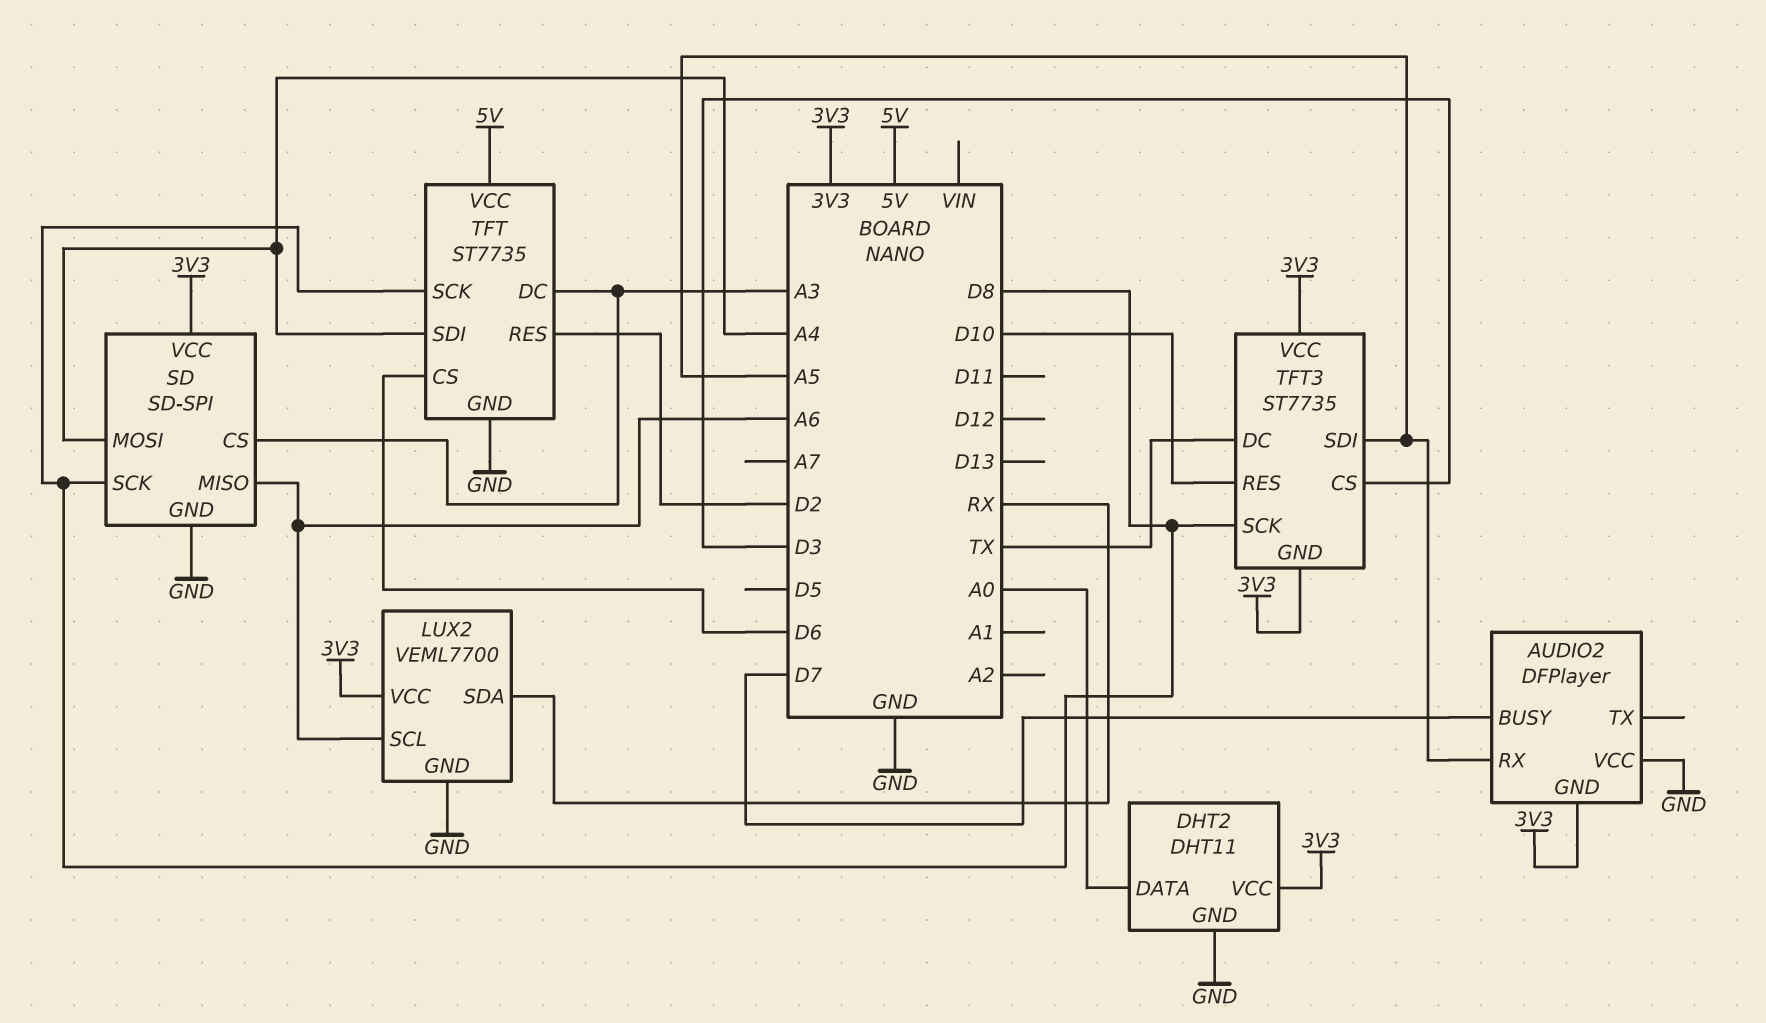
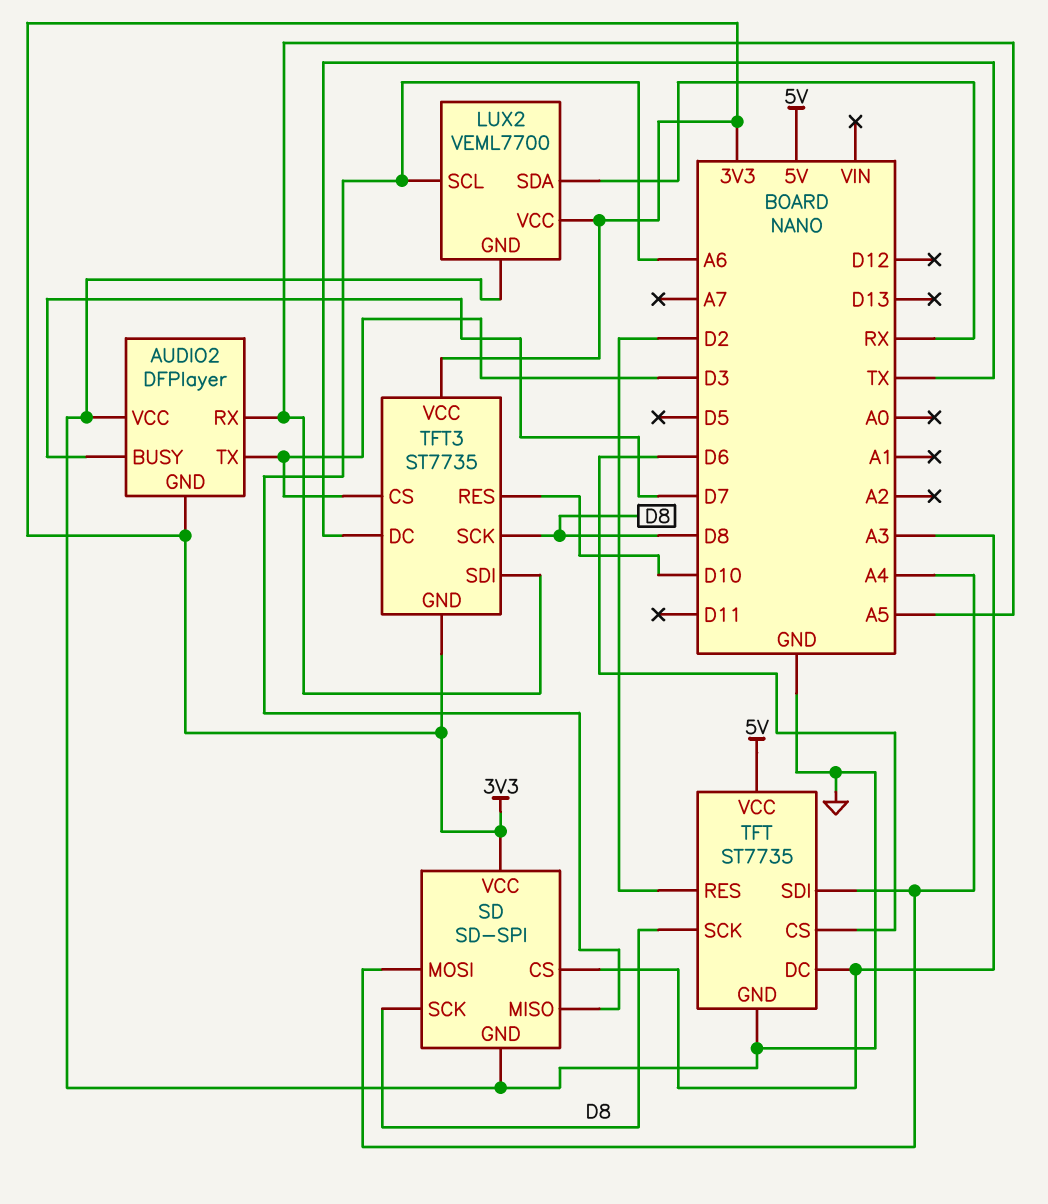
AUDIO2 pin TX: none -> D3
DHT2: DHT11 -> none
DHT2 pin DATA: A0 -> none
DHT2 pin GND: GND -> none
DHT2 pin VCC: 3V3 -> none

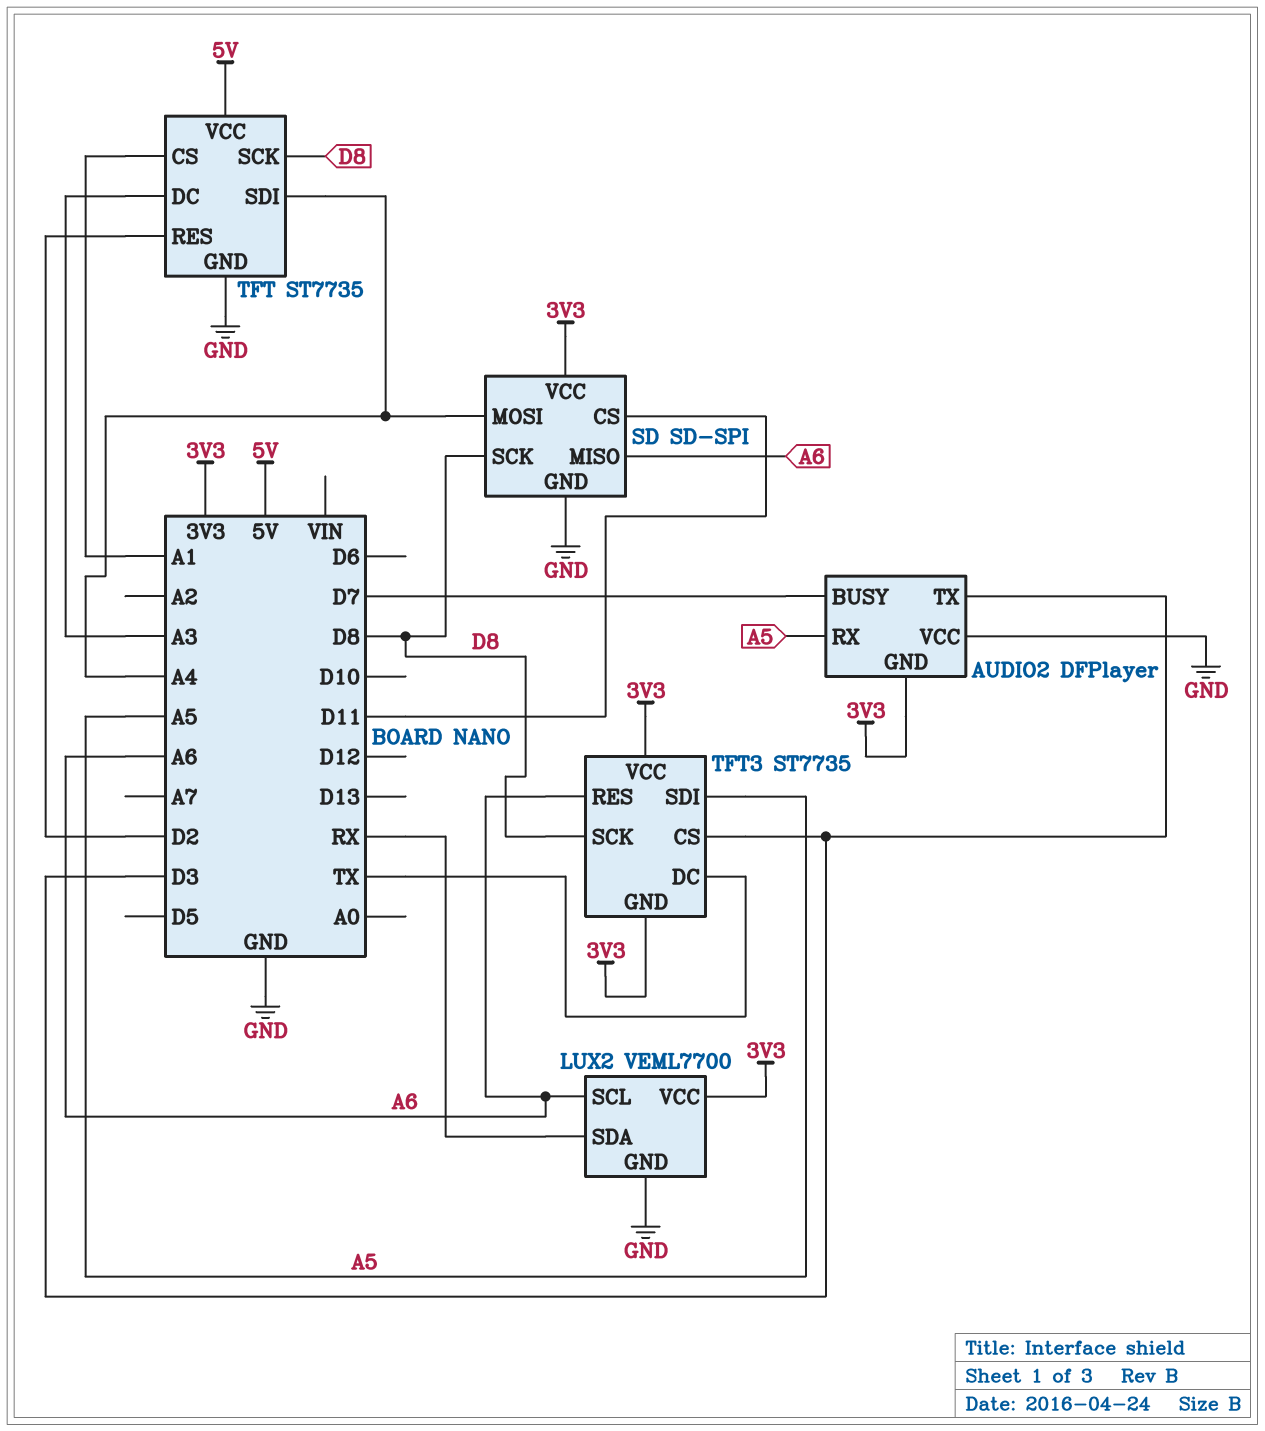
SD pin CS: A3 -> D11
TFT pin CS: D6 -> A1
TFT3 pin RES: D10 -> A6

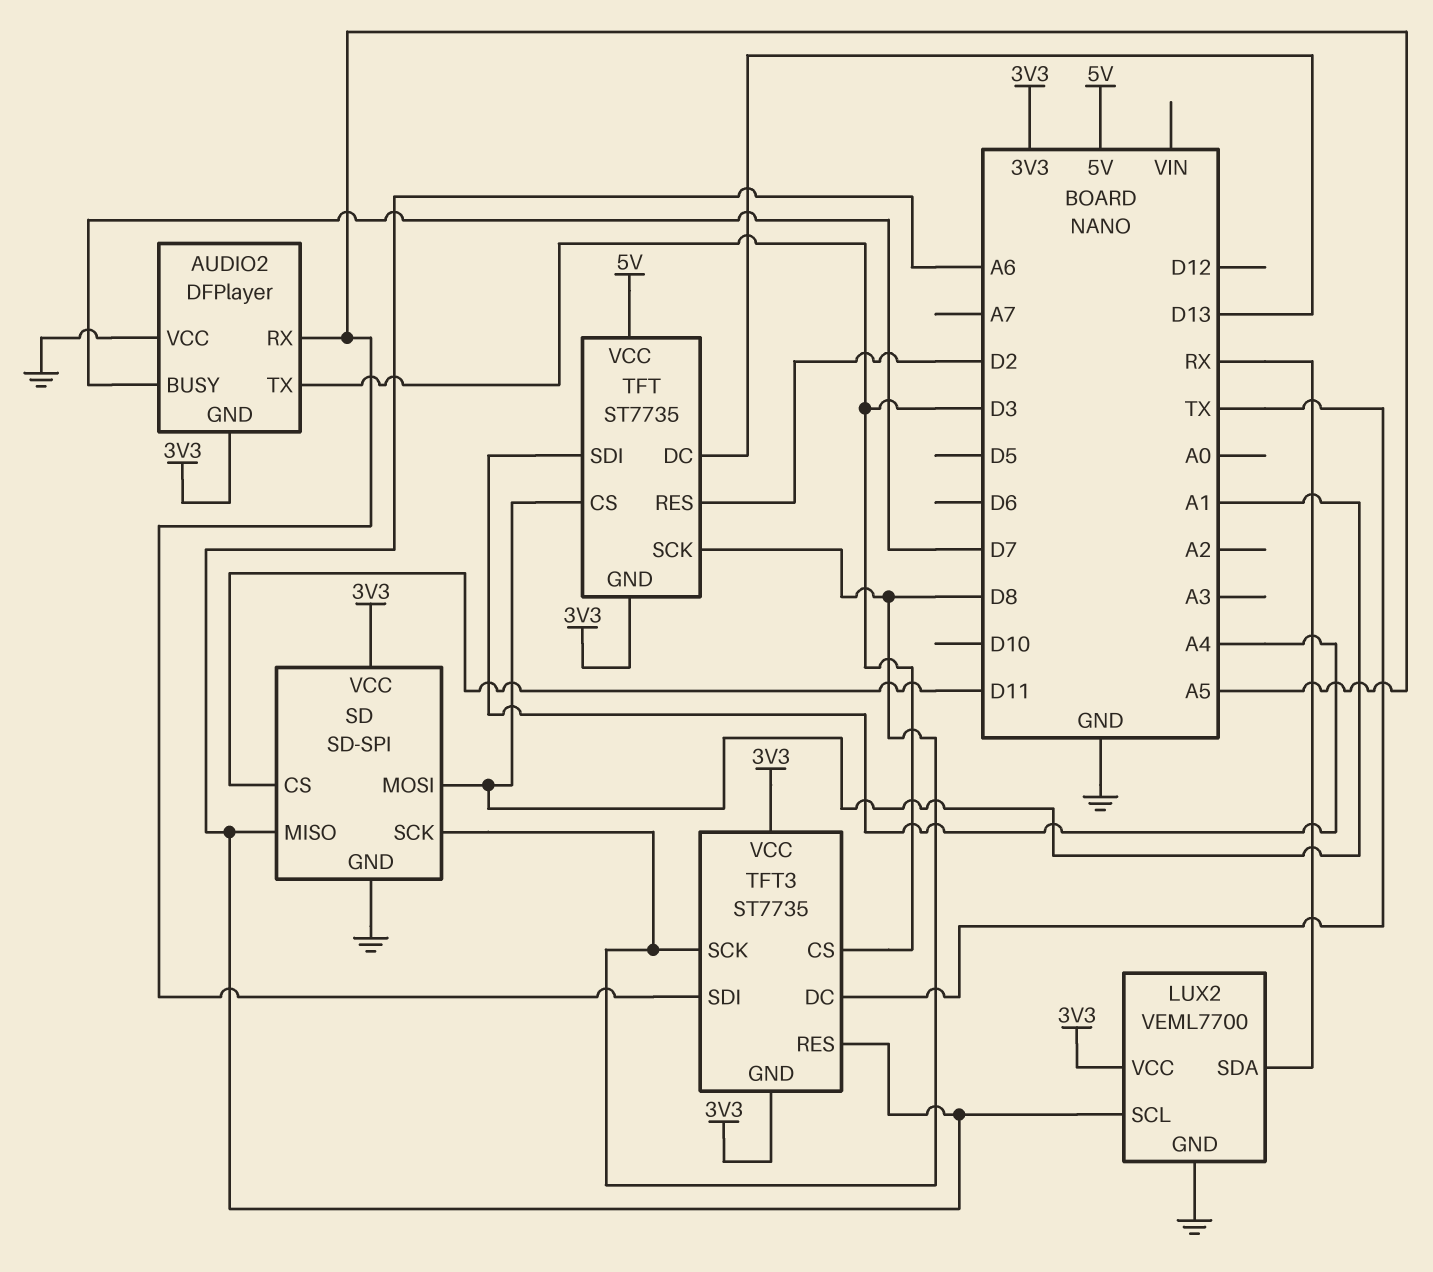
SD pin MOSI: A4 -> A1
TFT pin DC: A3 -> D13
TFT pin GND: GND -> 3V3

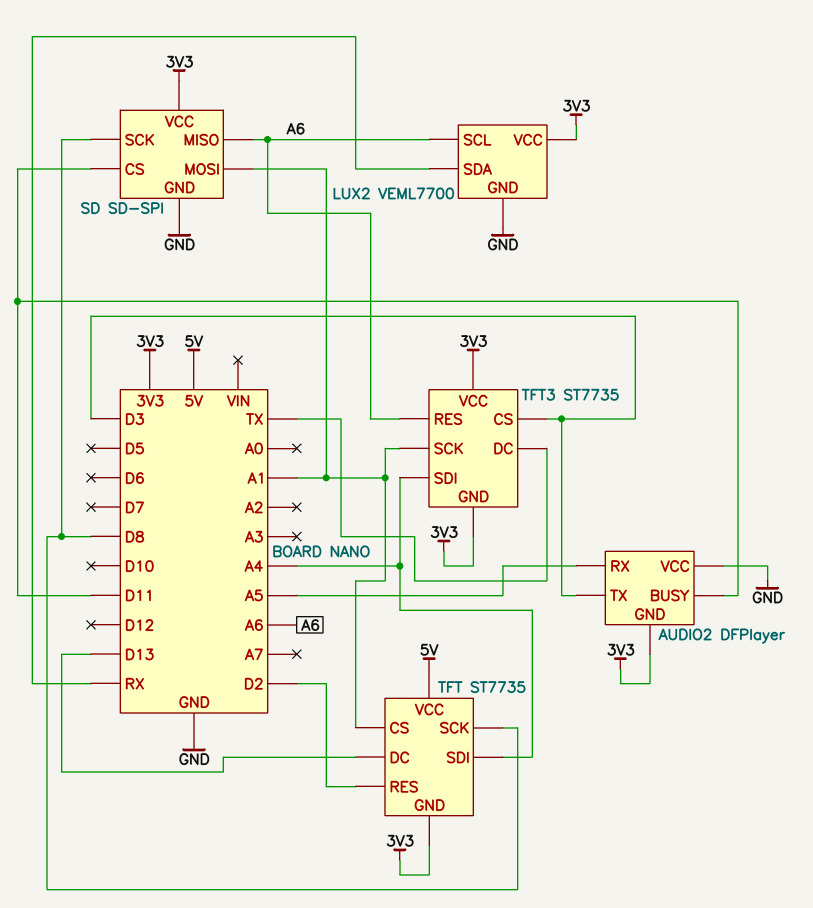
AUDIO2 pin BUSY: D7 -> D11
TFT3 pin SCK: D8 -> A1
TFT3 pin SDI: A5 -> A4

